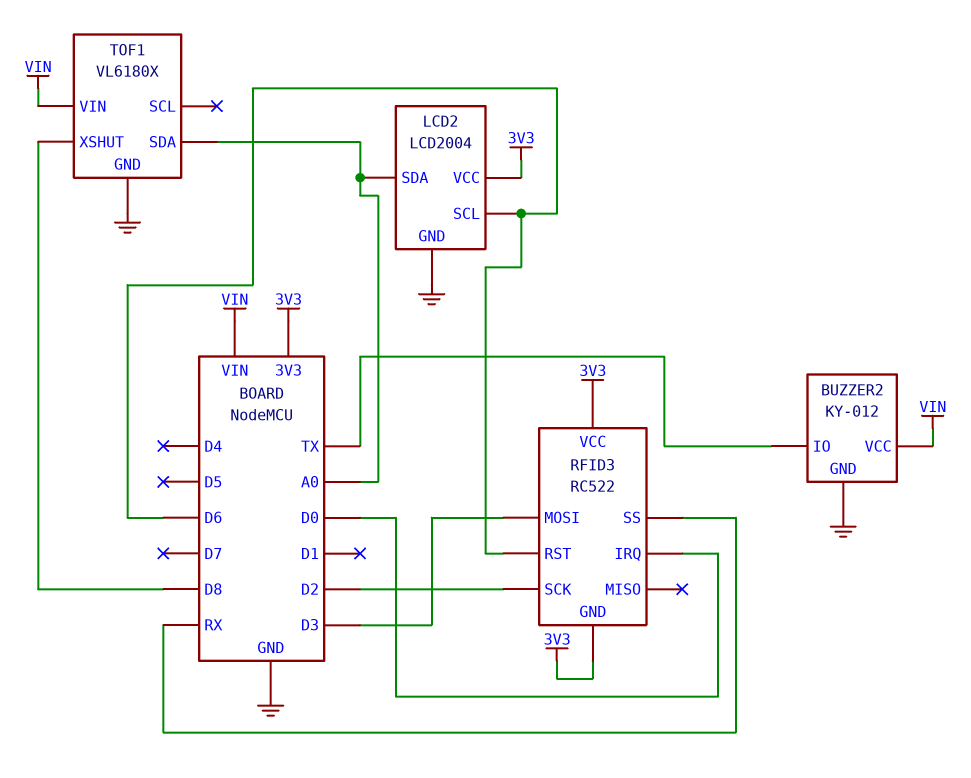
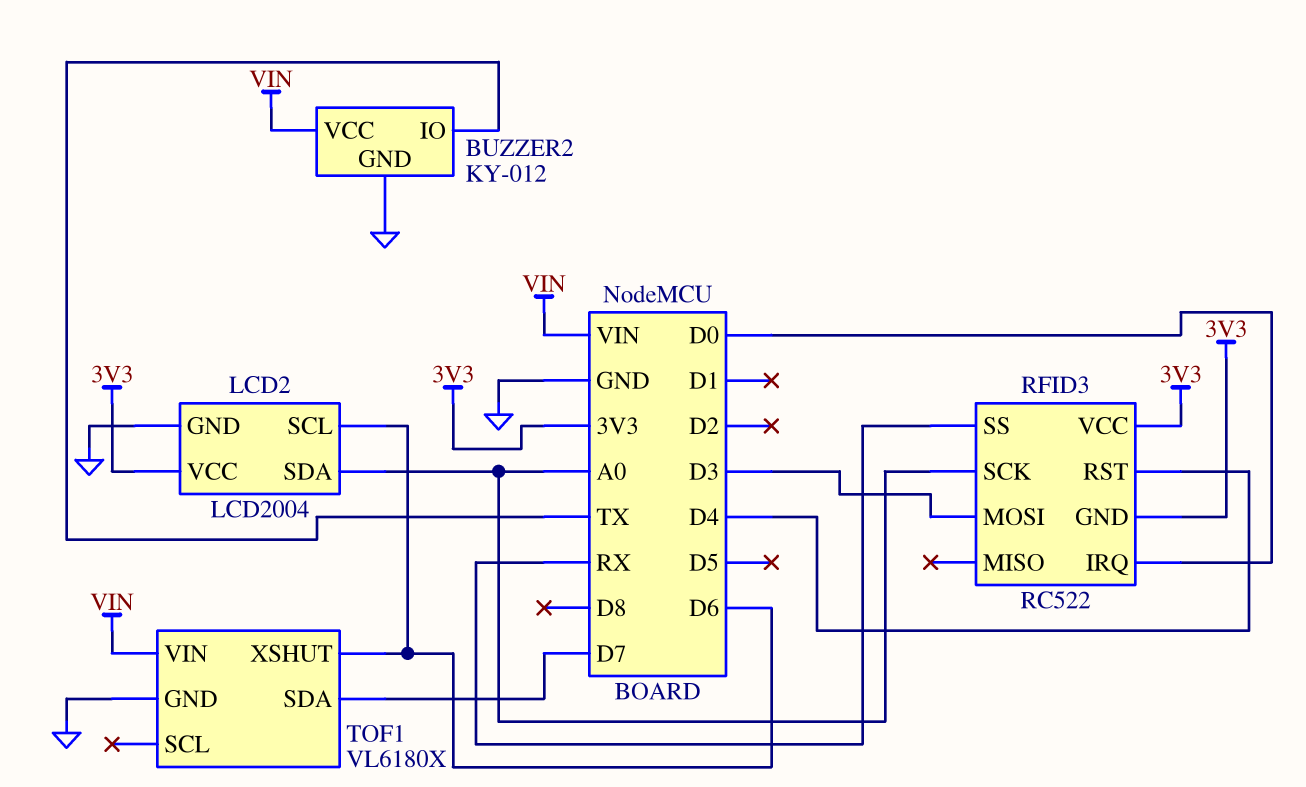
RFID3 pin RST: D6 -> D4
RFID3 pin SCK: D2 -> A0
TOF1 pin SDA: A0 -> D7
TOF1 pin XSHUT: D8 -> D6

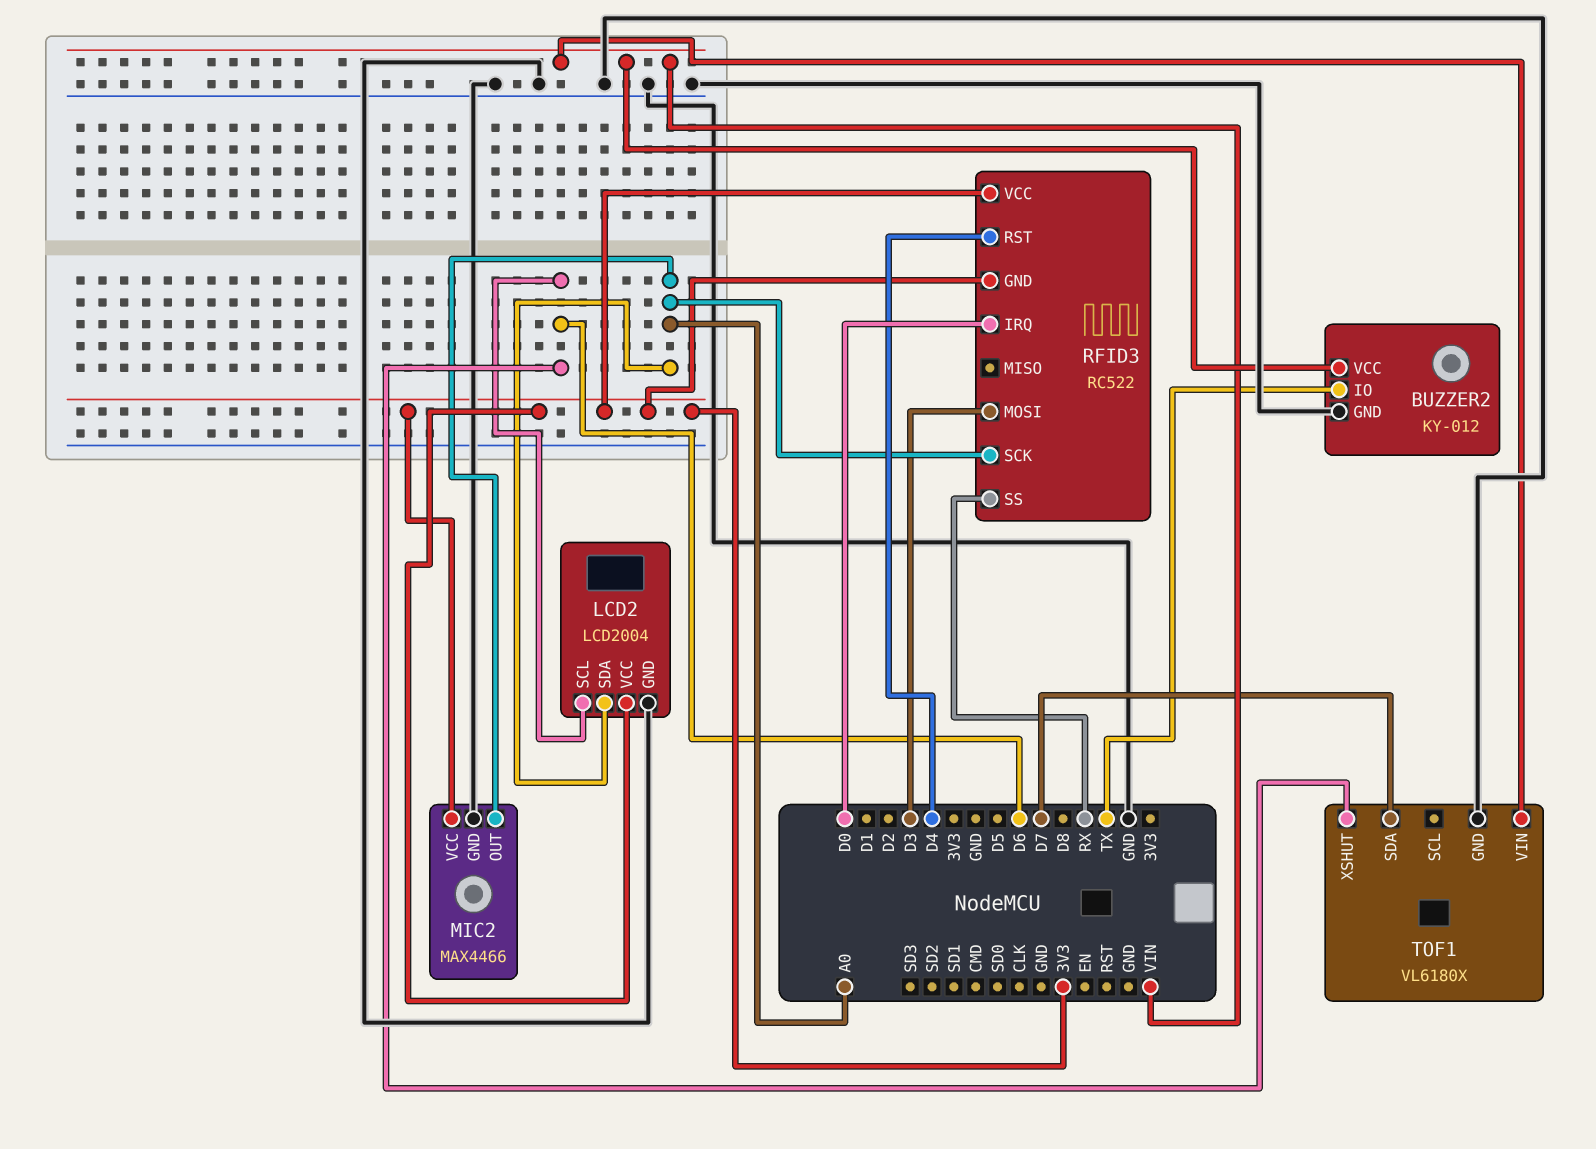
MIC2: none -> MAX4466
MIC2 pin GND: none -> GND
MIC2 pin OUT: none -> A0
MIC2 pin VCC: none -> 3V3

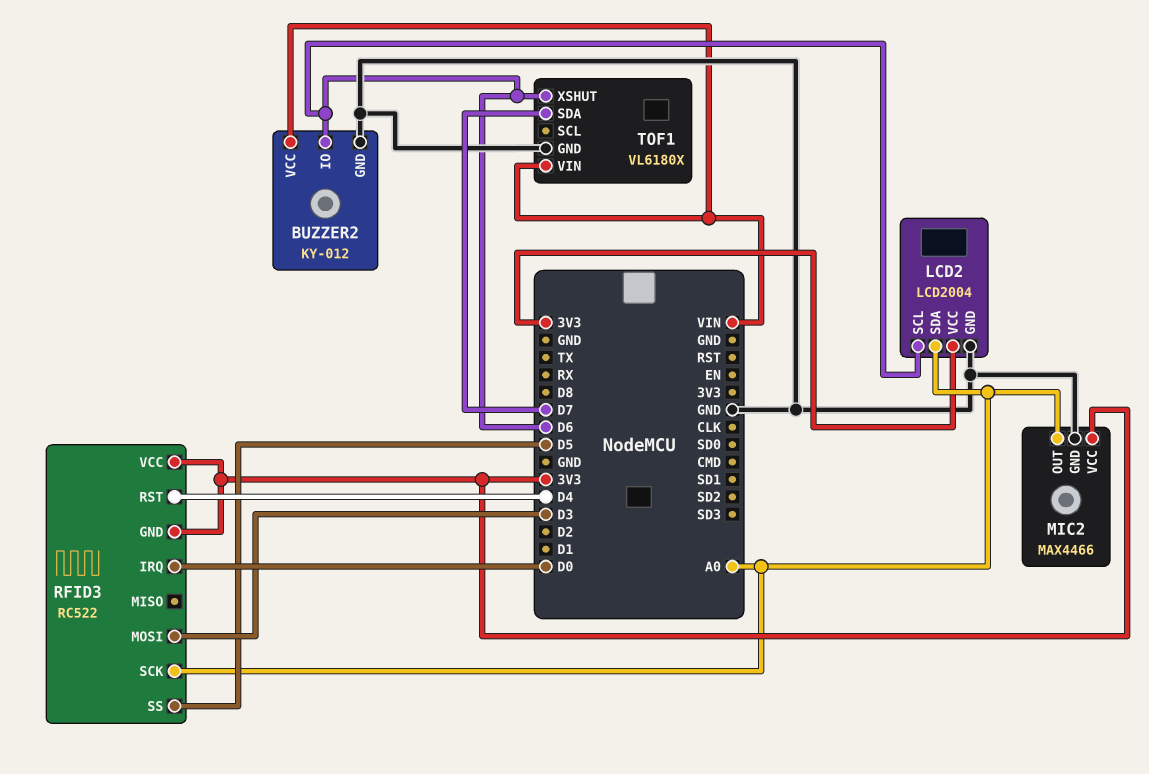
BUZZER2 pin IO: TX -> D6
RFID3 pin SS: RX -> D5

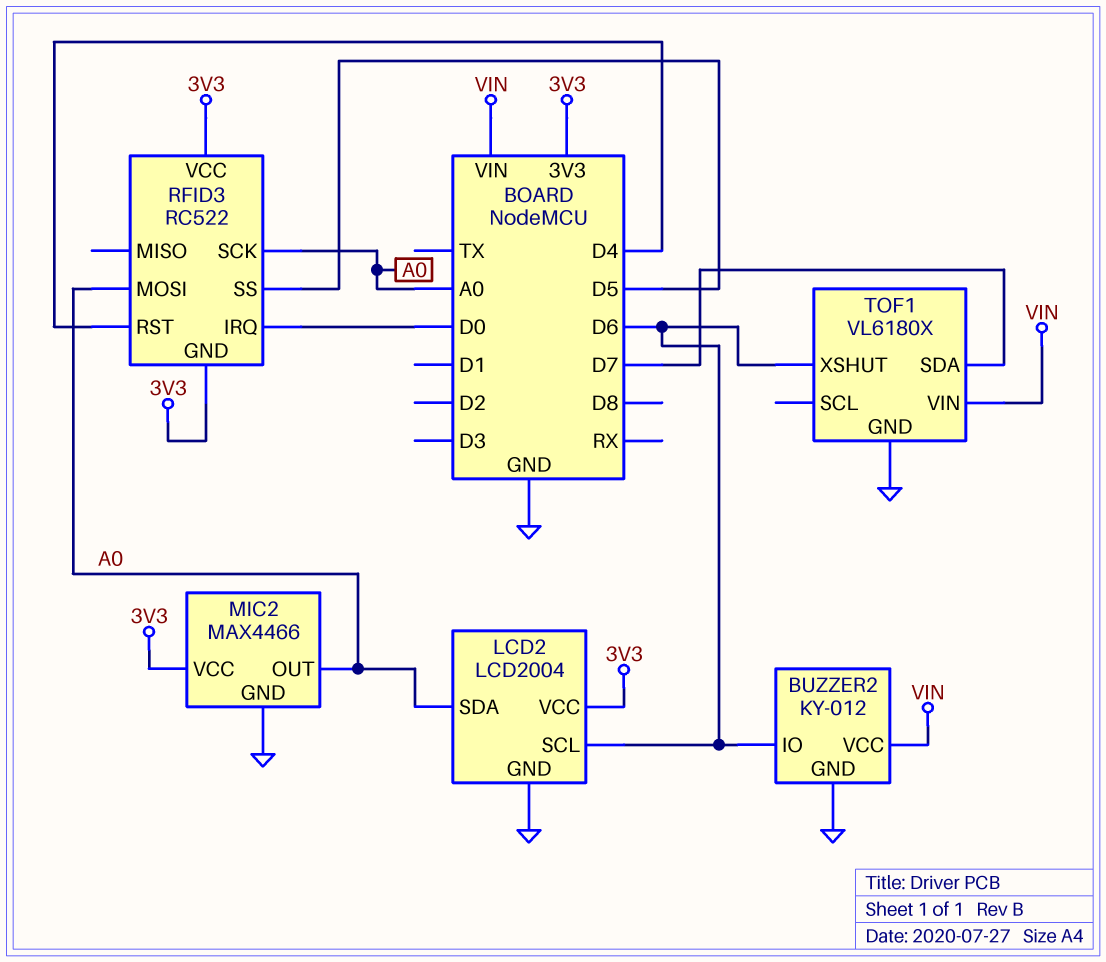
RFID3 pin MOSI: D3 -> A0

